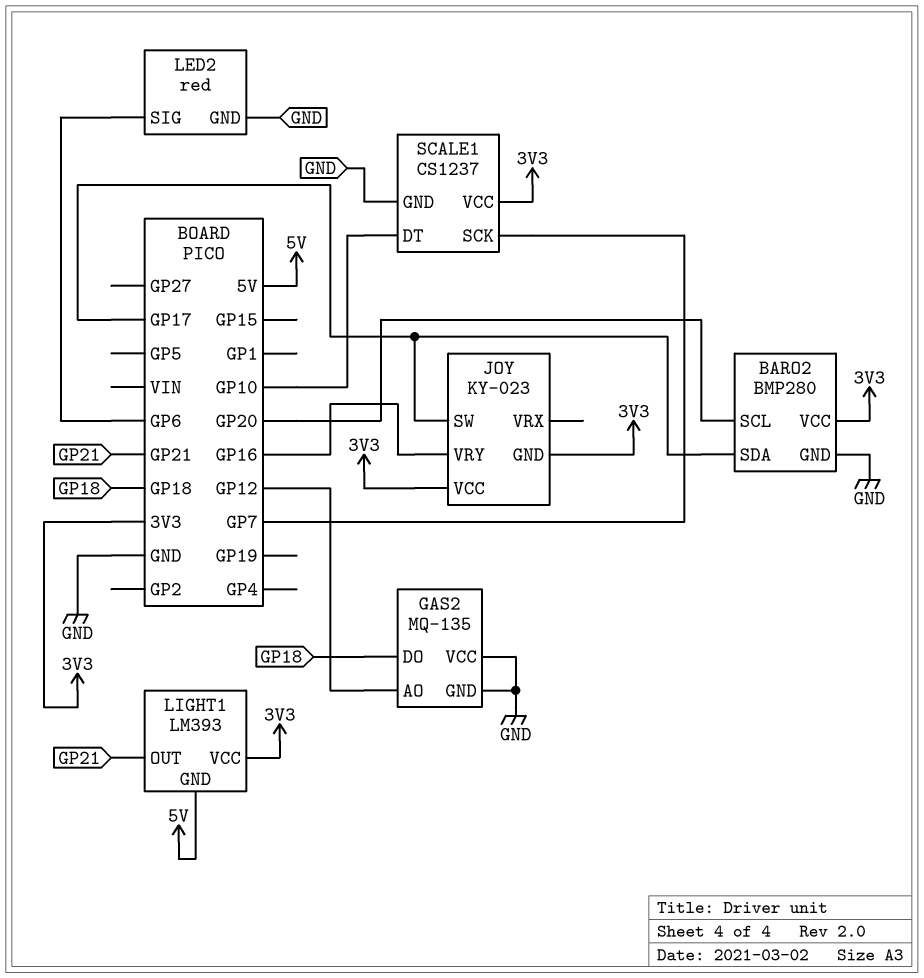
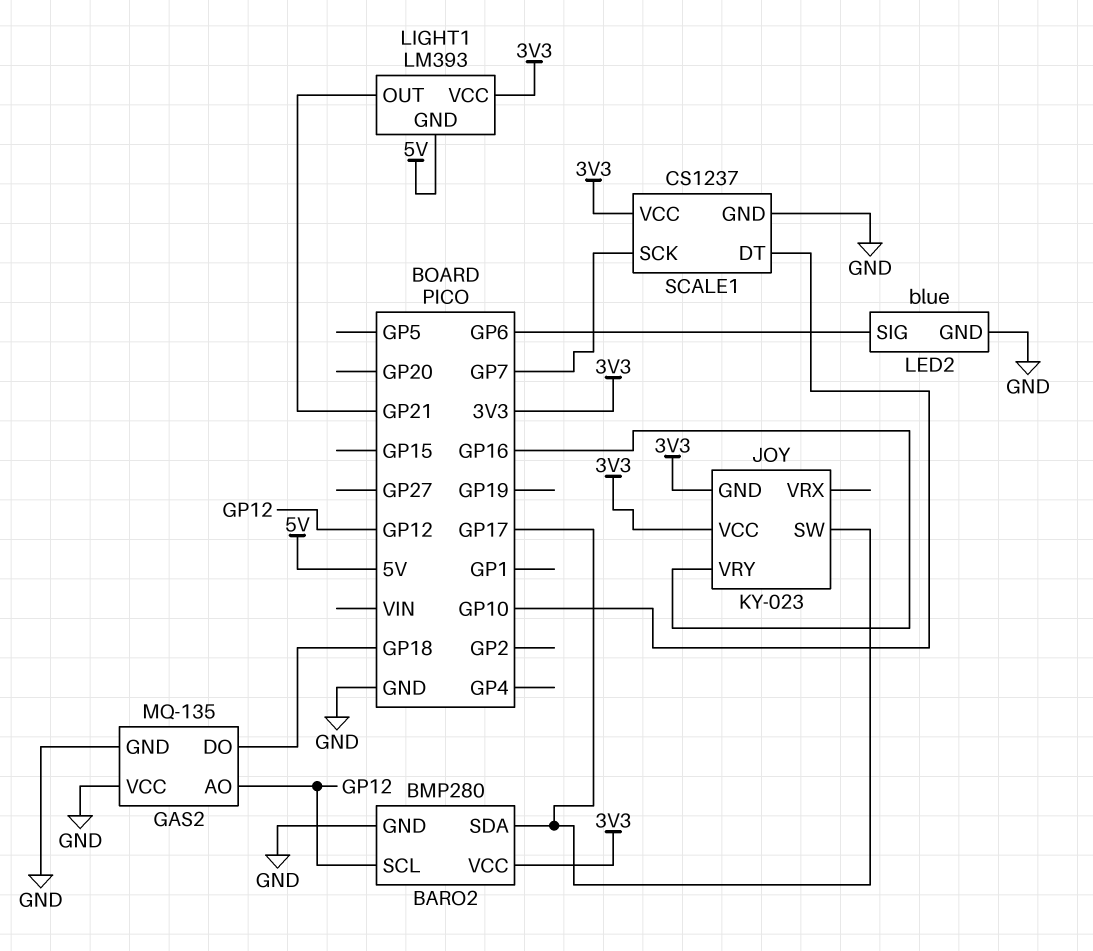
BARO2 pin SCL: GP20 -> GP12
LED2: red -> blue

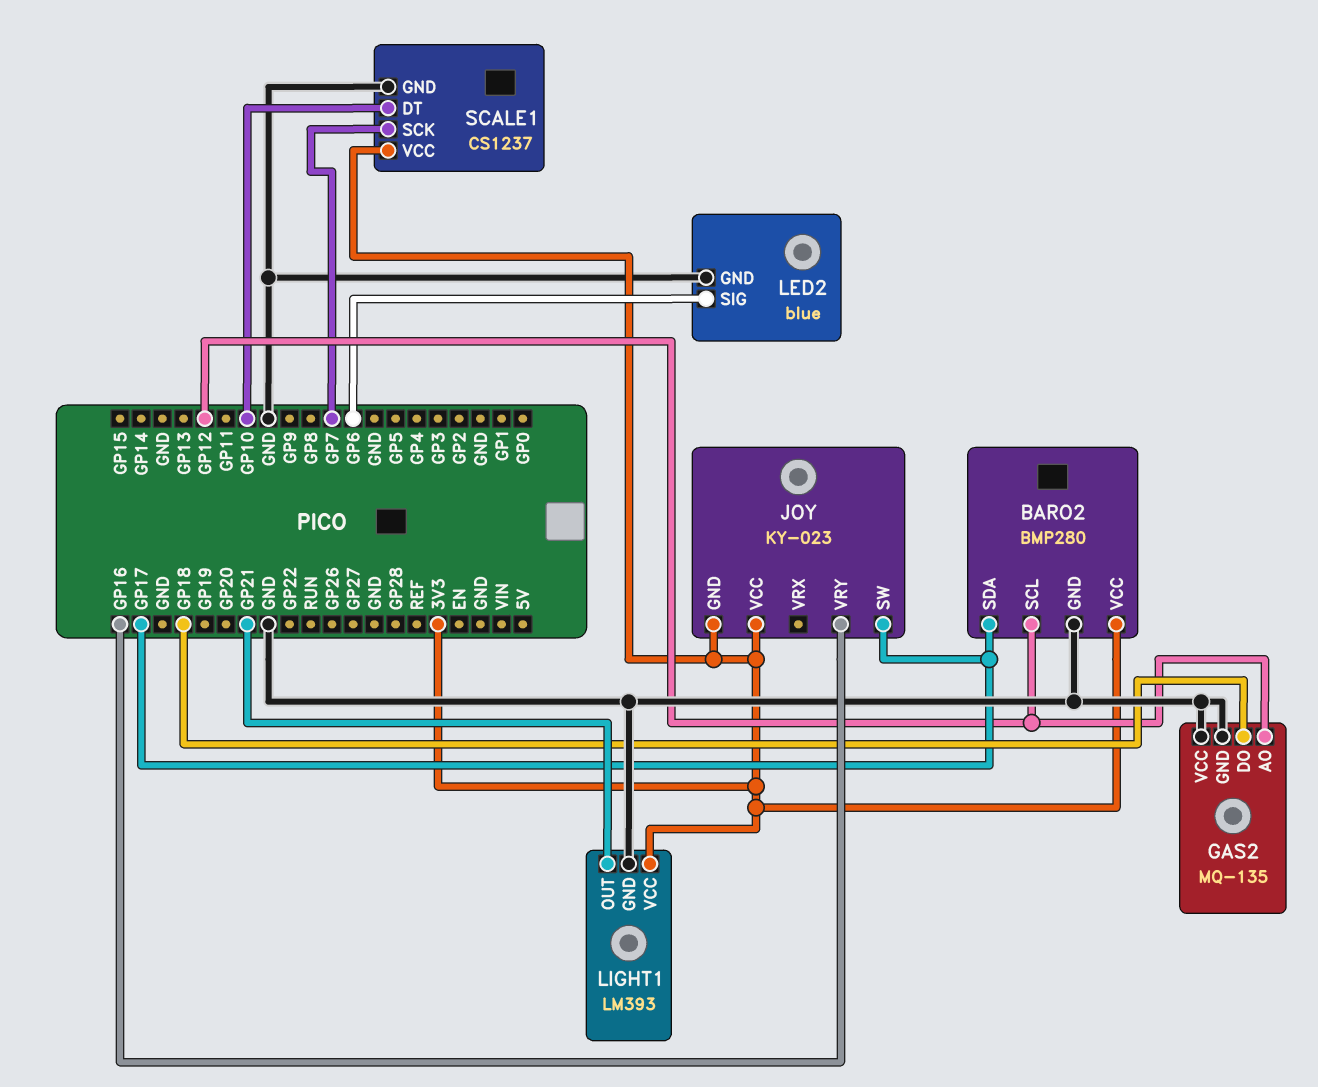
LIGHT1 pin GND: 5V -> GND

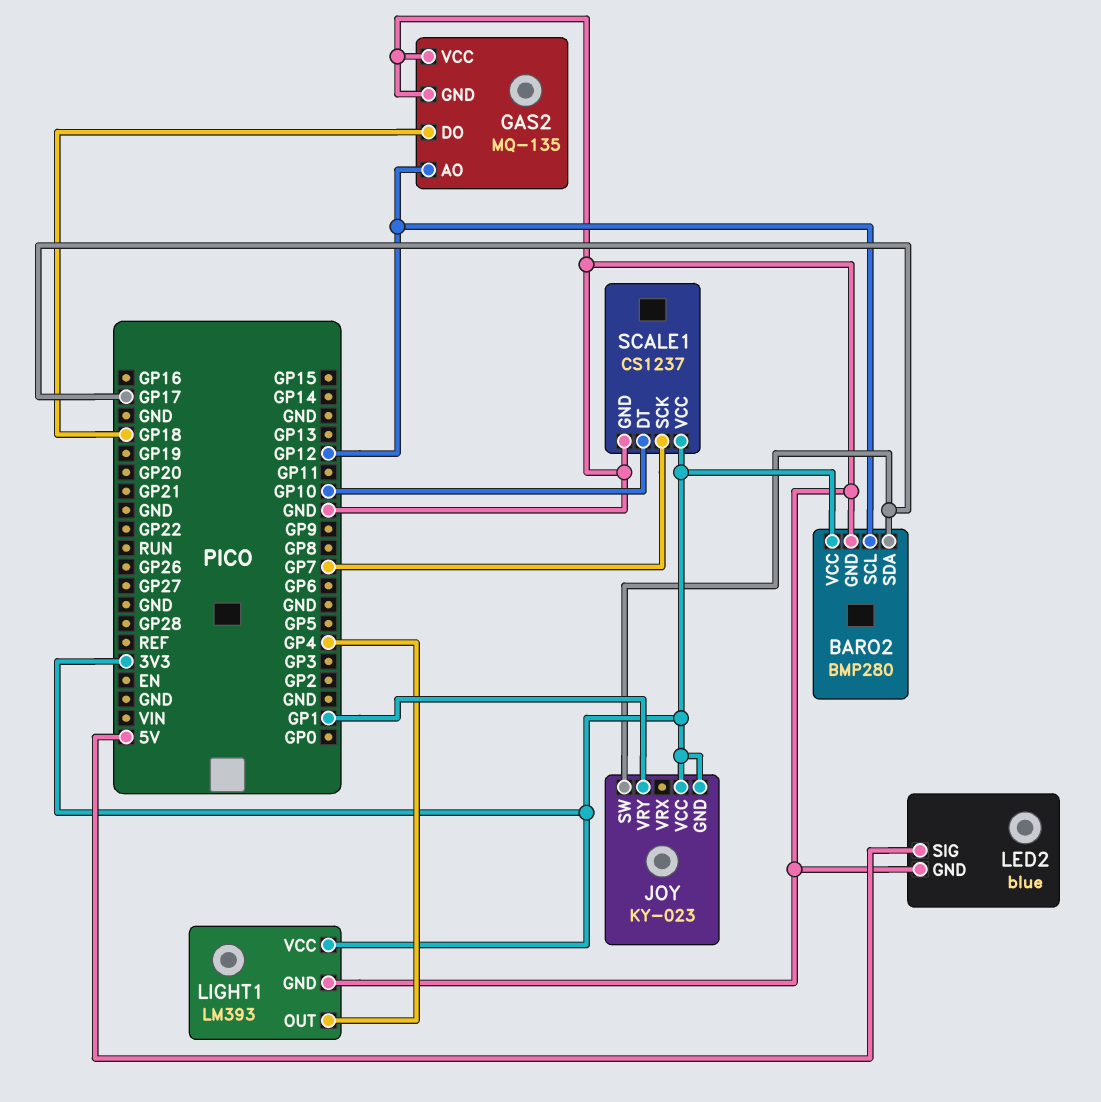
JOY pin VRY: GP16 -> GP1
LED2 pin SIG: GP6 -> 5V
LIGHT1 pin OUT: GP21 -> GP4

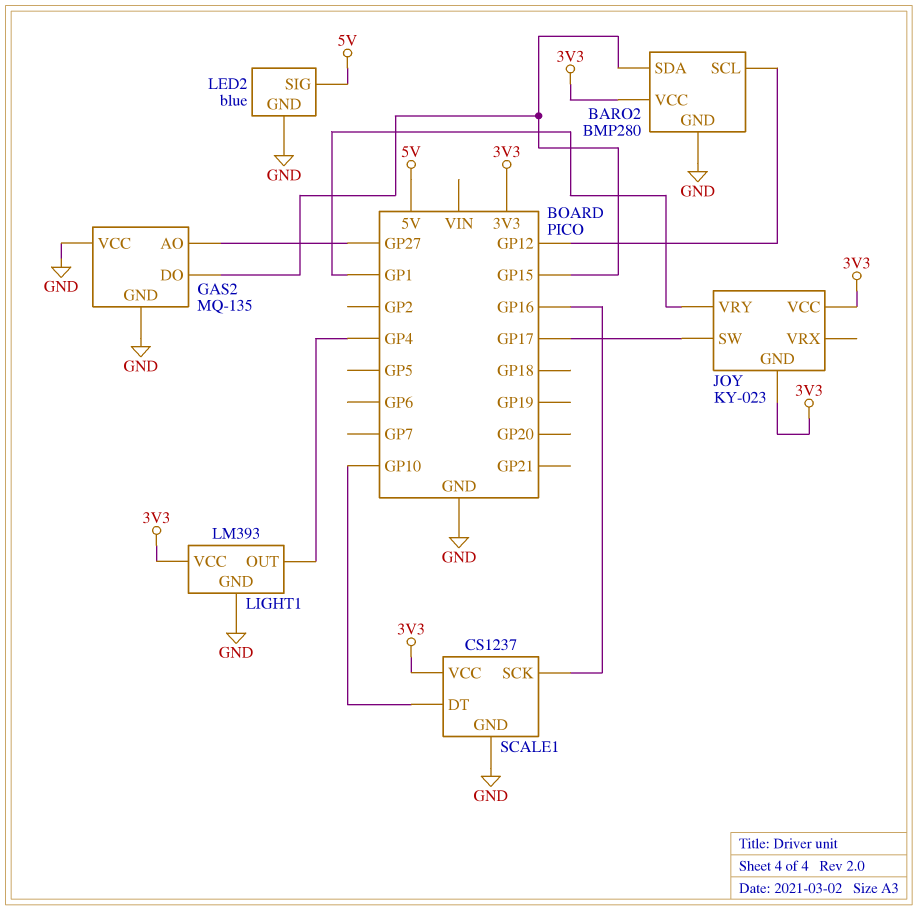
BARO2 pin SDA: GP17 -> GP15
GAS2 pin AO: GP12 -> GP27
GAS2 pin DO: GP18 -> GP15
SCALE1 pin SCK: GP7 -> GP16

